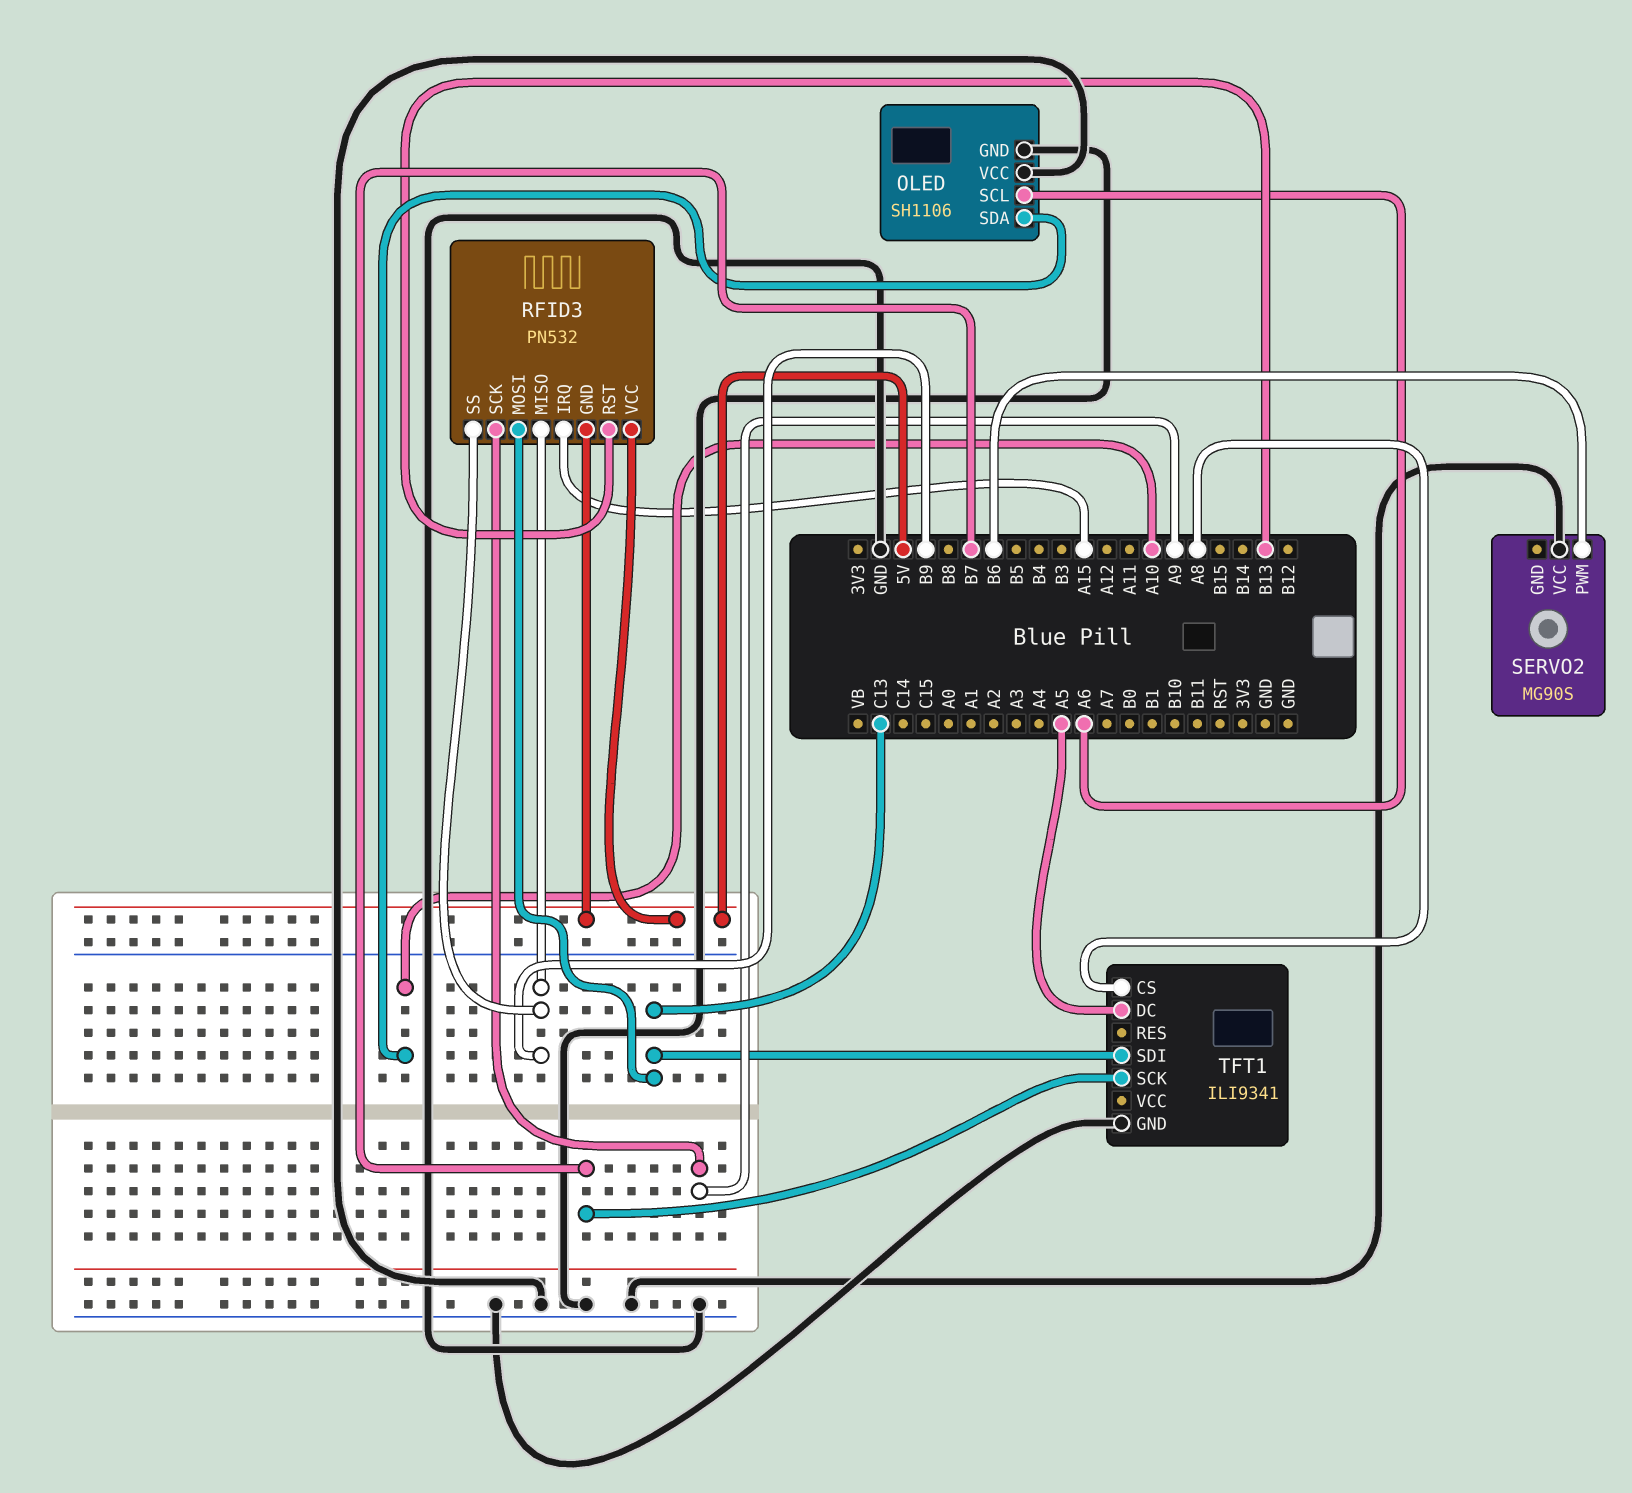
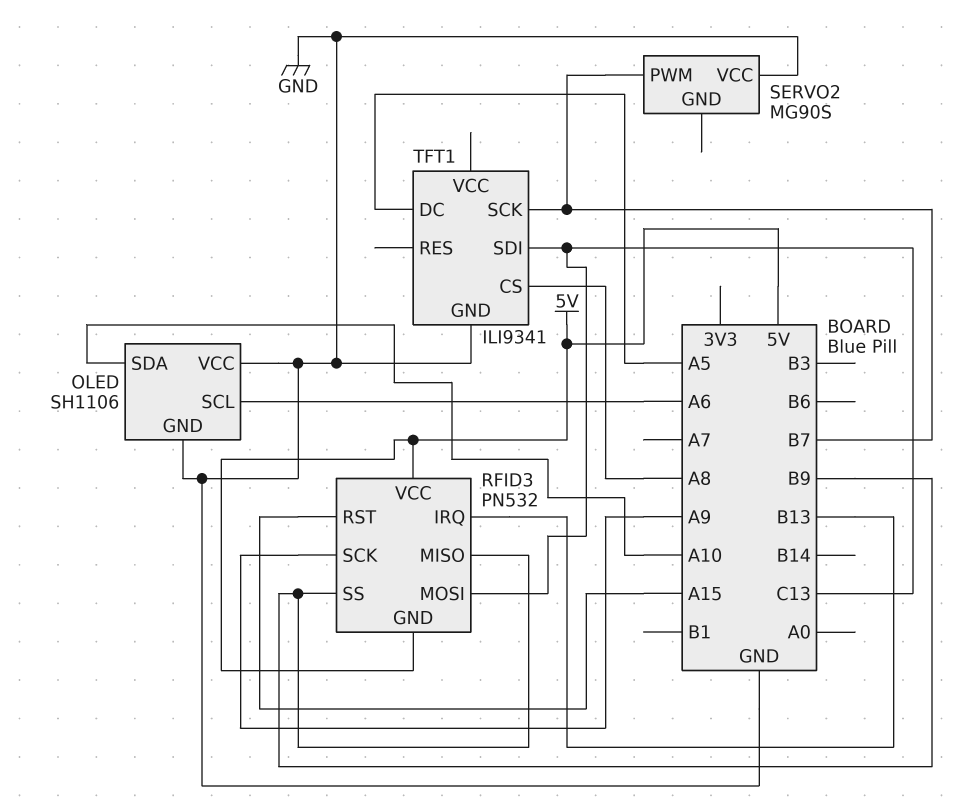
RFID3 pin IRQ: A15 -> B13
RFID3 pin RST: B13 -> A15
SERVO2 pin PWM: B6 -> B7

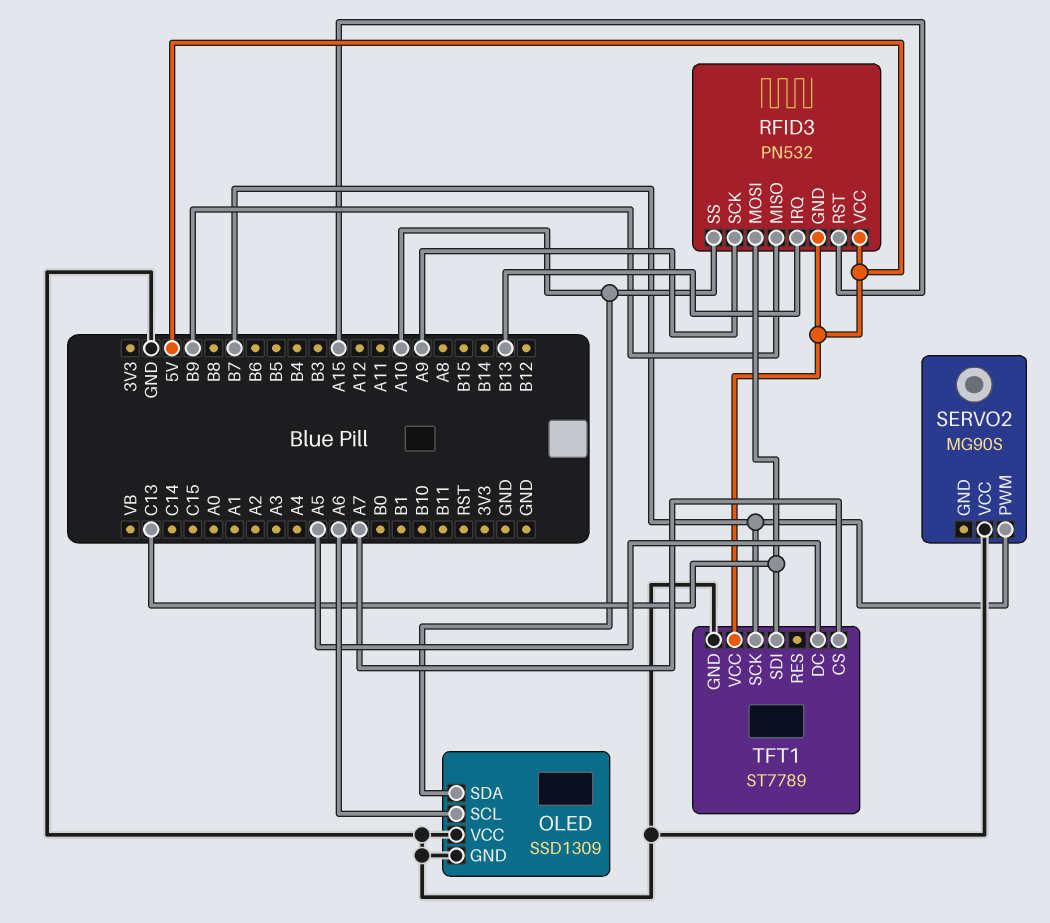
OLED: SH1106 -> SSD1309
RFID3 pin SS: B9 -> A10
TFT1: ILI9341 -> ST7789
TFT1 pin CS: A8 -> A7
TFT1 pin VCC: none -> 5V

